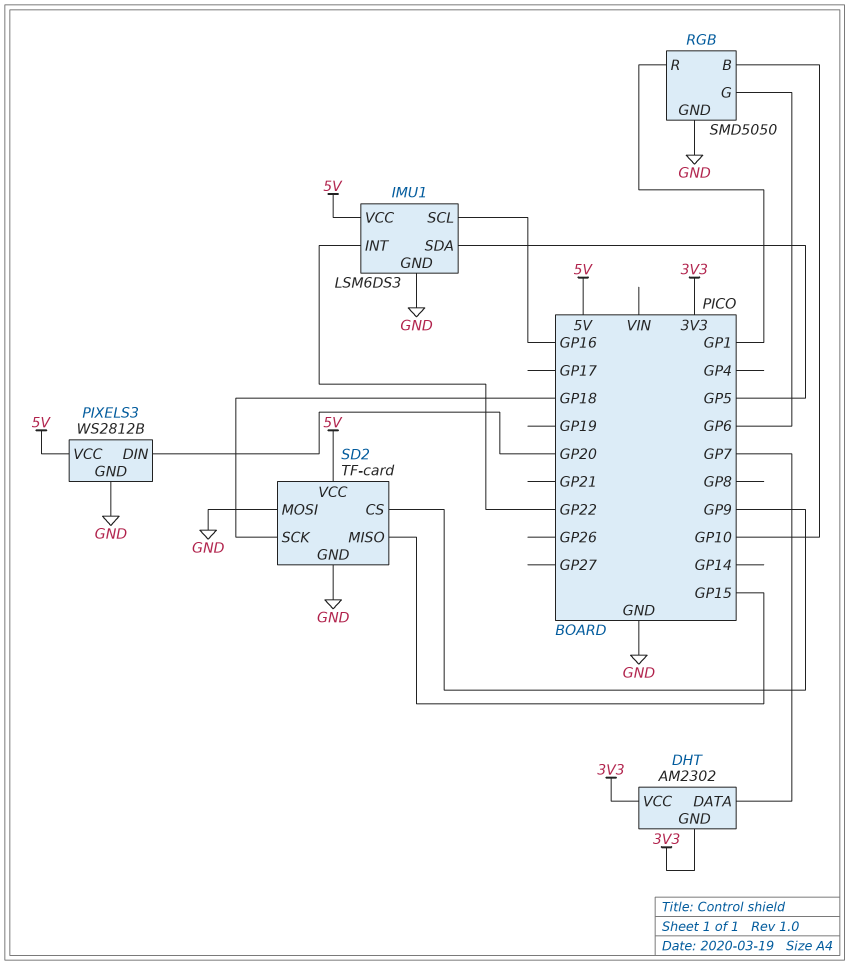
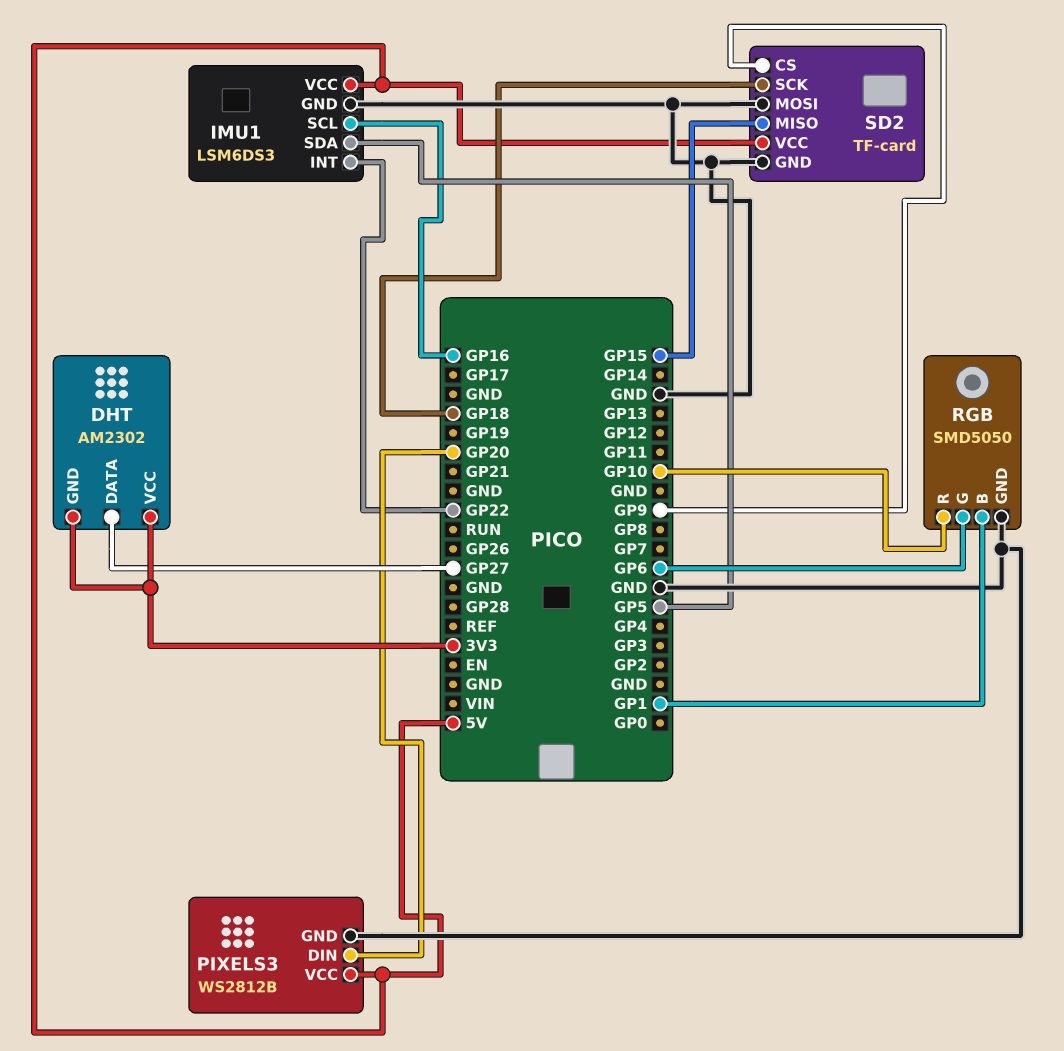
DHT pin DATA: GP7 -> GP27
RGB pin B: GP10 -> GP1
RGB pin R: GP1 -> GP10

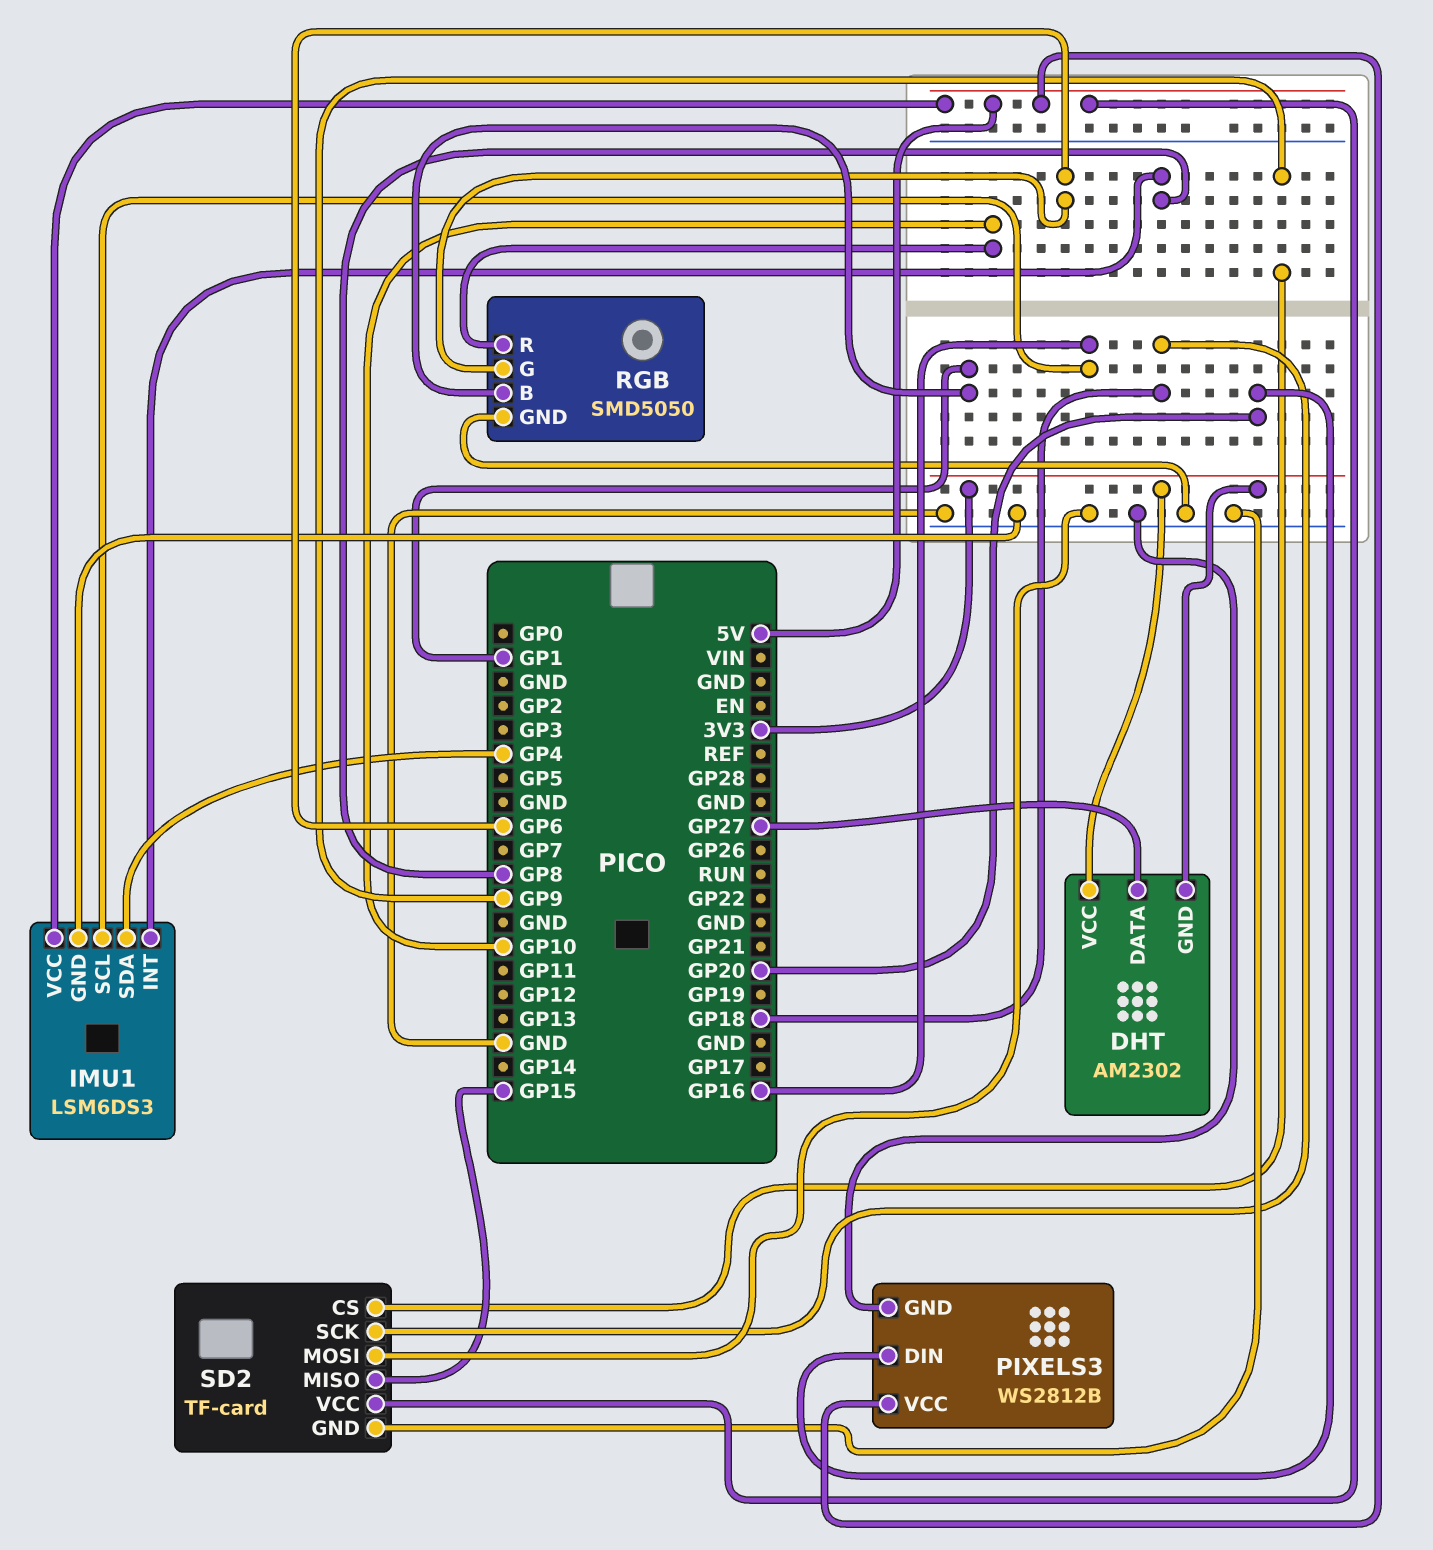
IMU1 pin INT: GP22 -> GP8
IMU1 pin SDA: GP5 -> GP4

